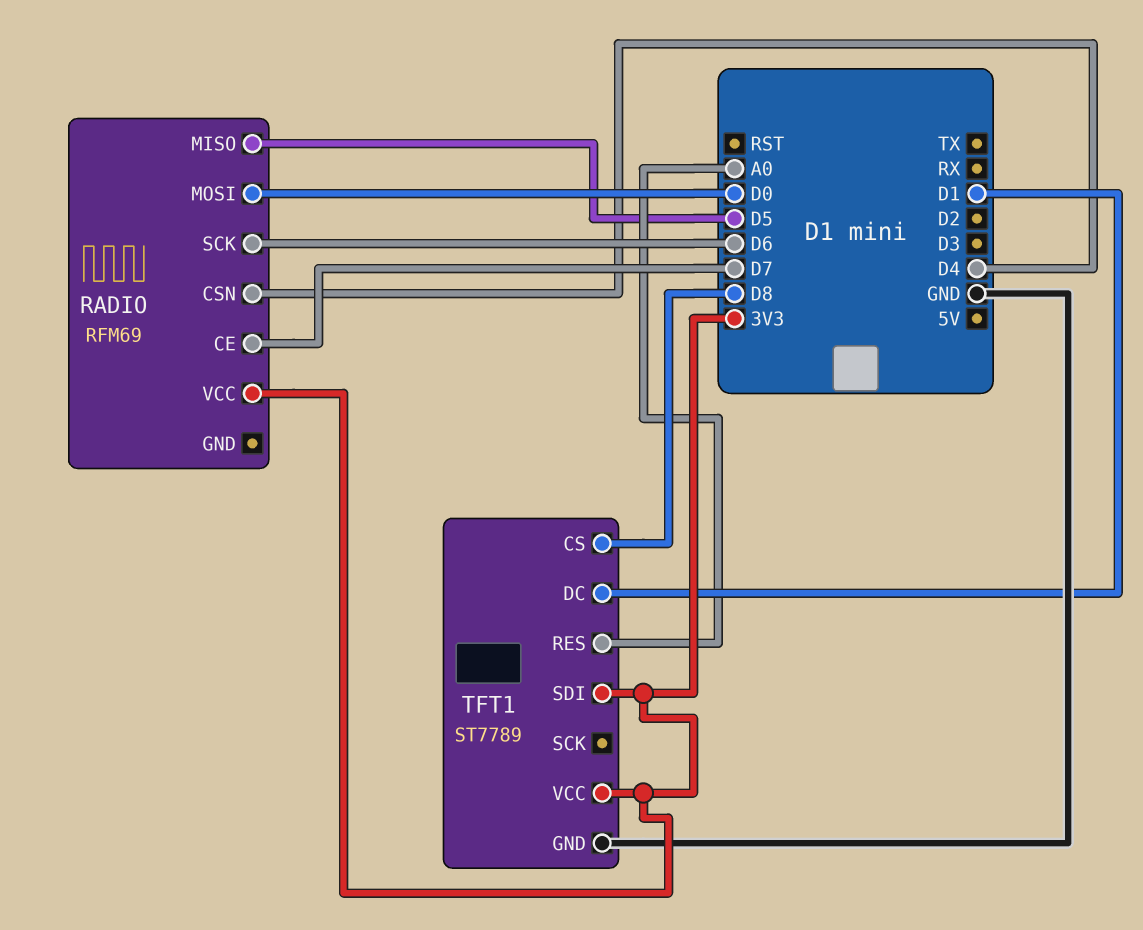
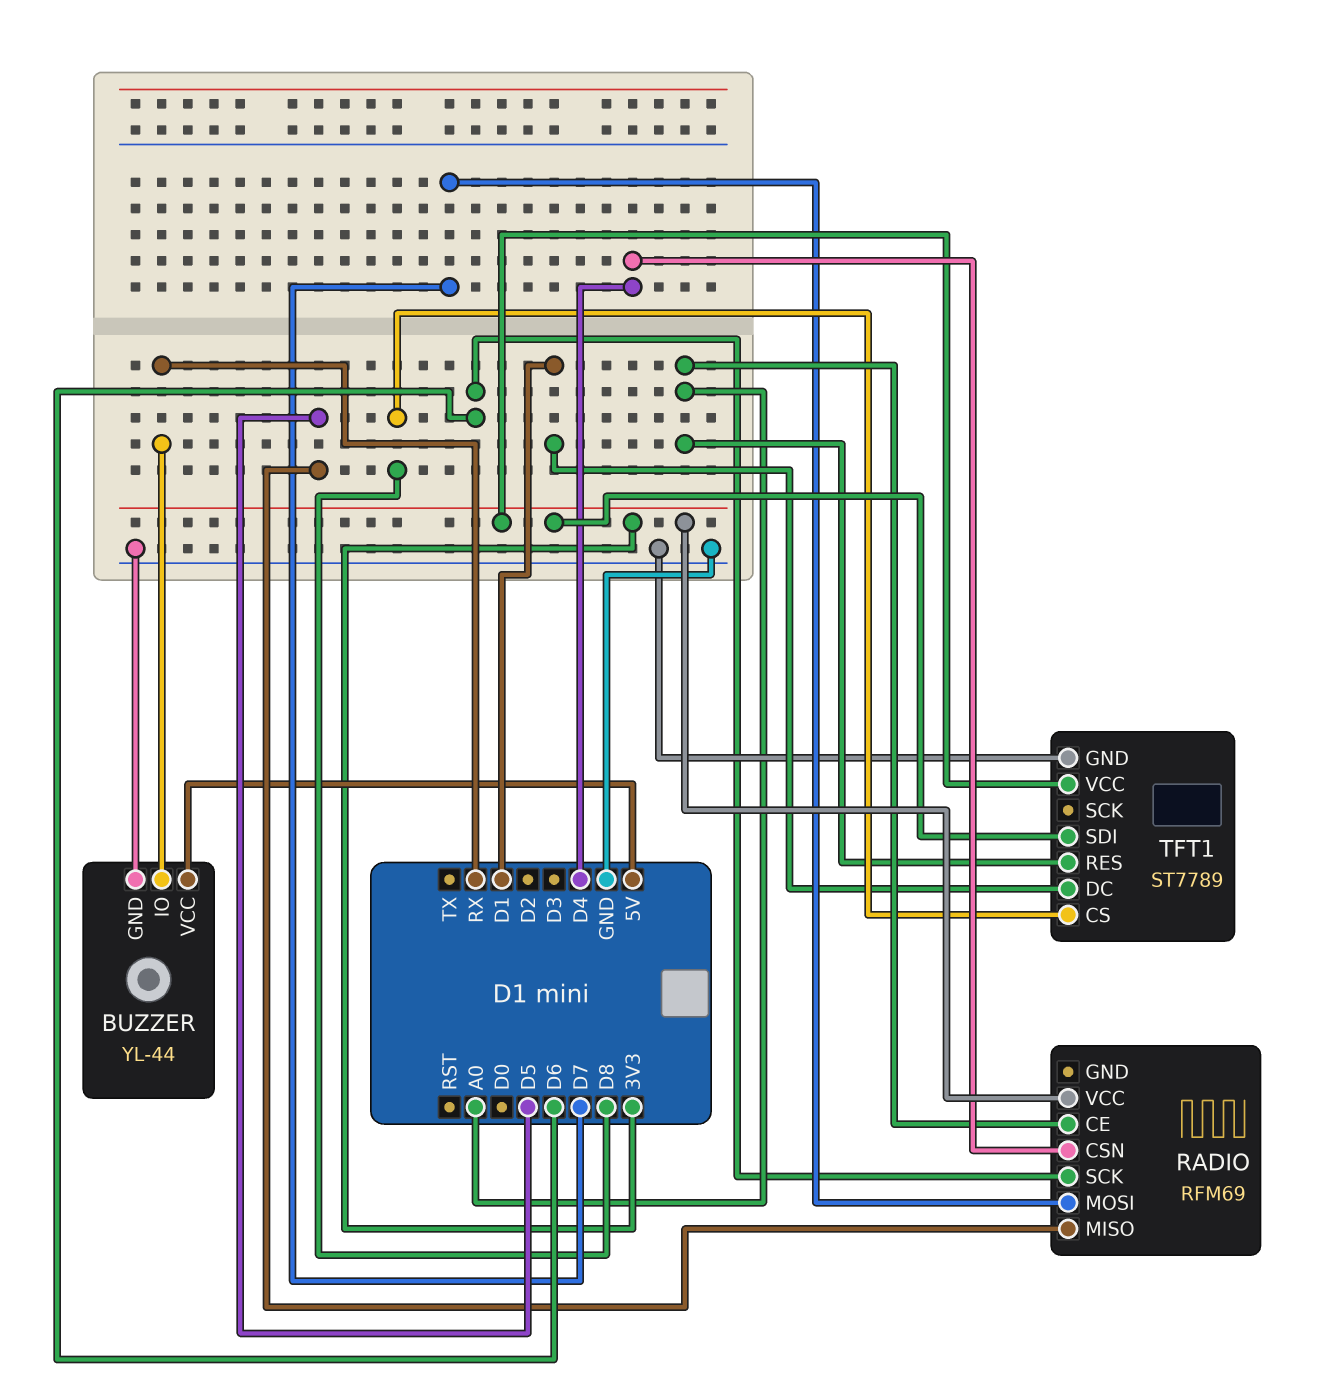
BUZZER: none -> YL-44
BUZZER pin GND: none -> GND
BUZZER pin IO: none -> RX
BUZZER pin VCC: none -> 5V
RADIO pin CE: D7 -> A0
RADIO pin MOSI: D0 -> D7

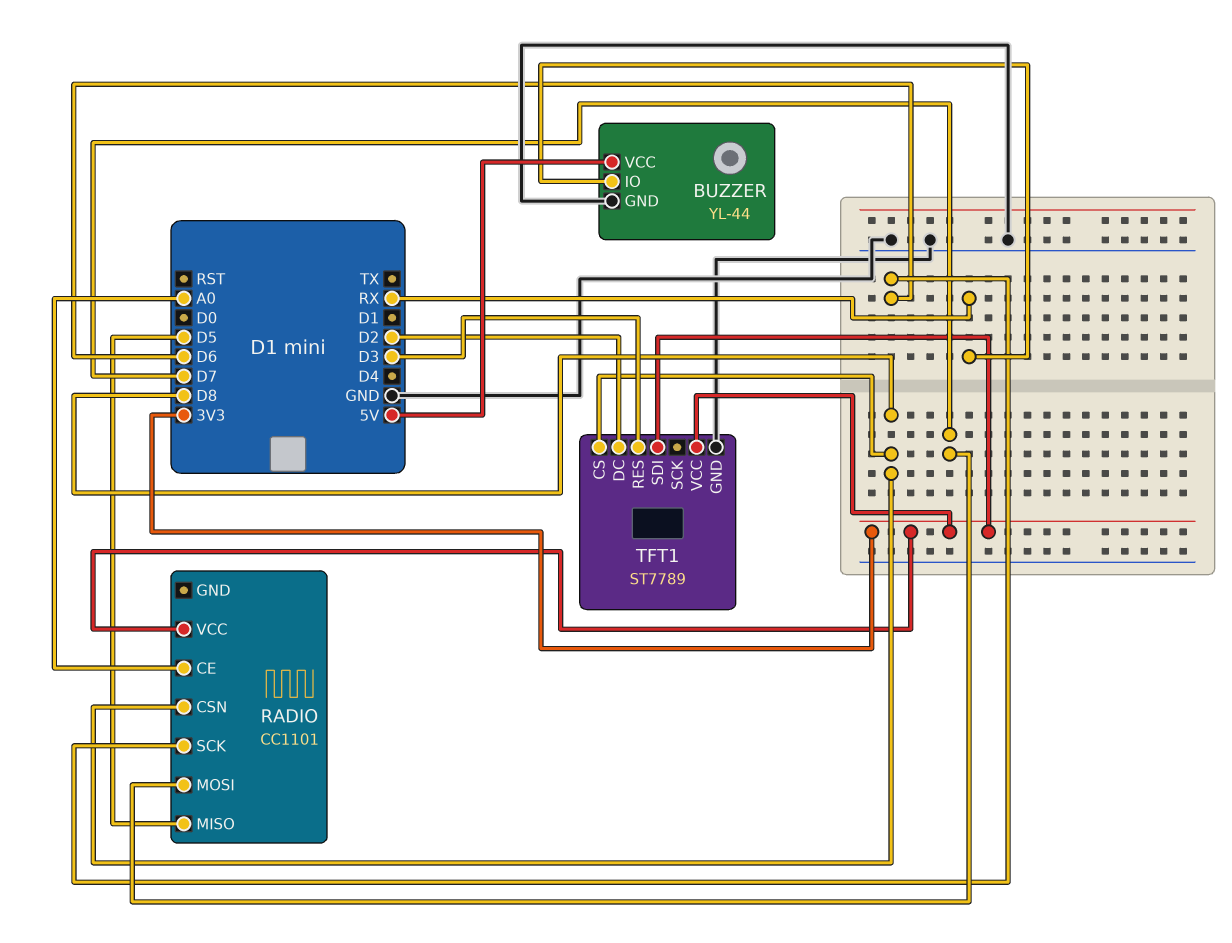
RADIO: RFM69 -> CC1101
RADIO pin CSN: D4 -> D8
TFT1 pin DC: D1 -> D2
TFT1 pin RES: A0 -> D3

